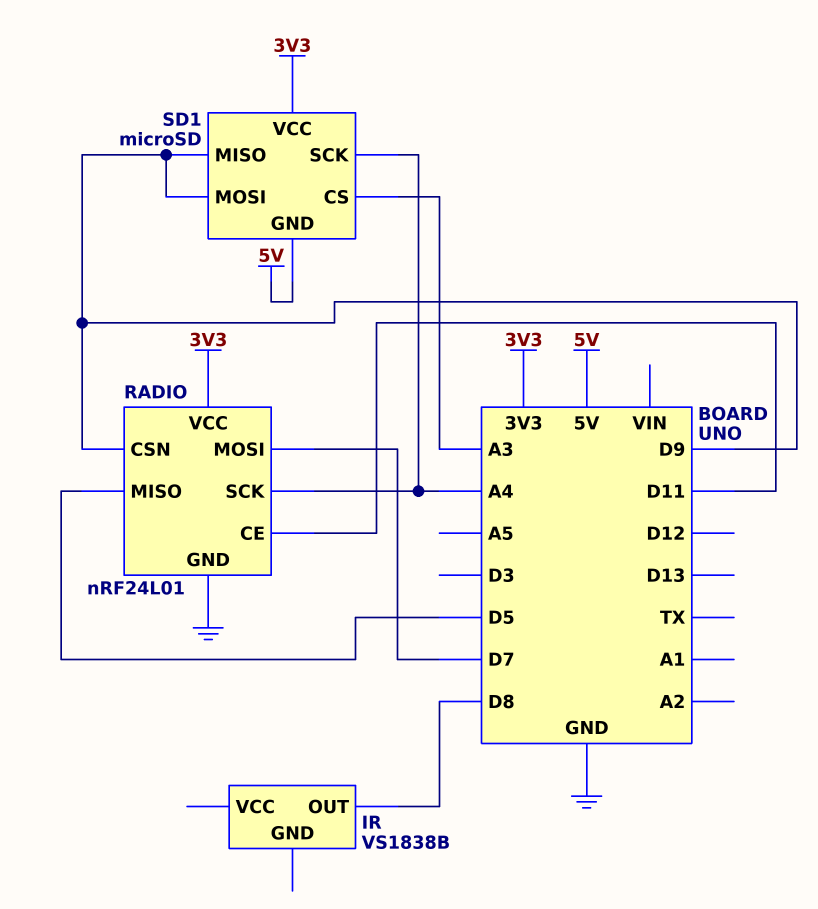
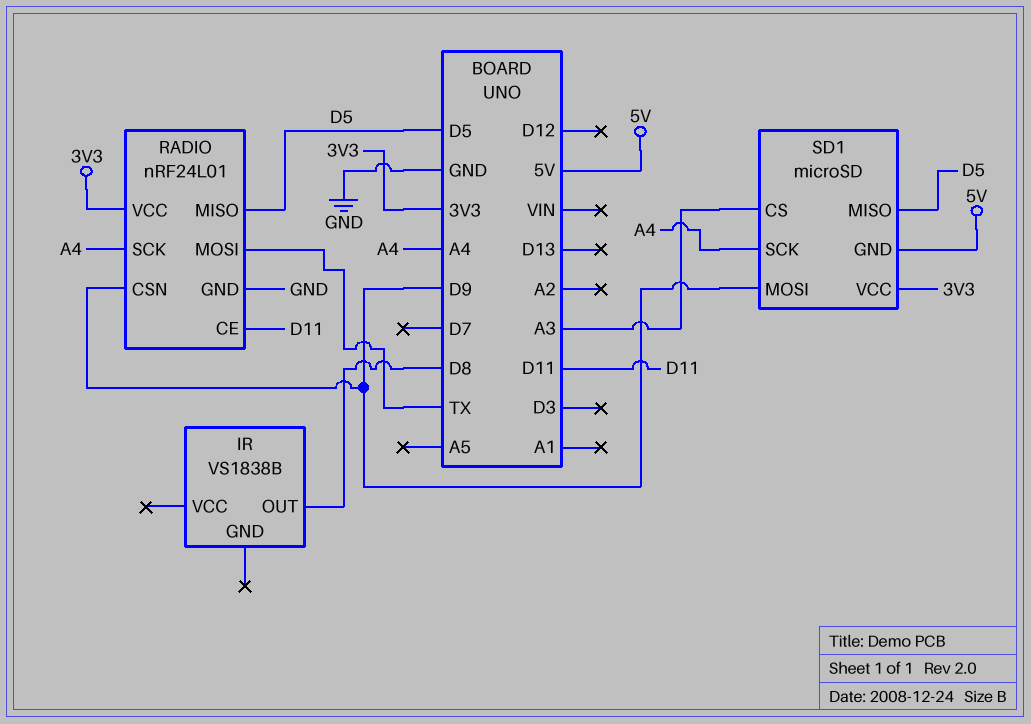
RADIO pin MOSI: D7 -> TX
SD1 pin MISO: D9 -> D5

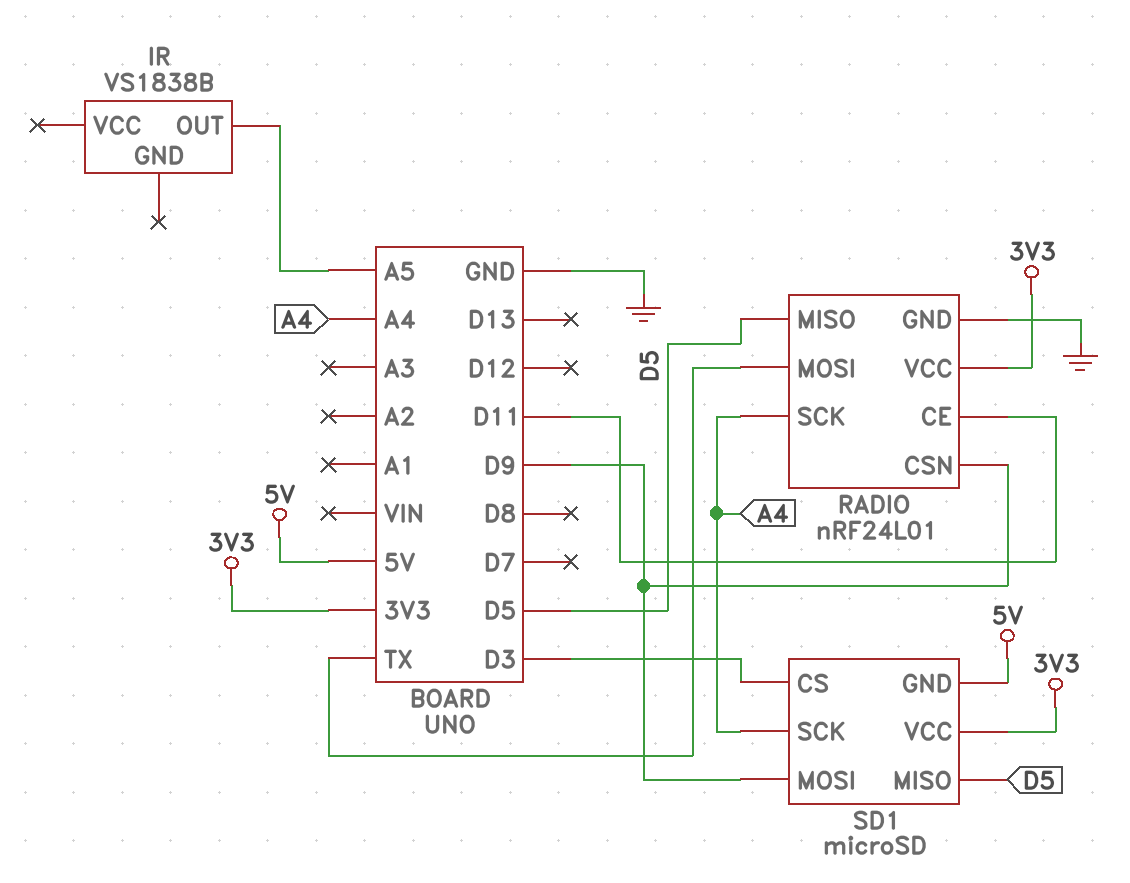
IR pin OUT: D8 -> A5
SD1 pin CS: A3 -> D3

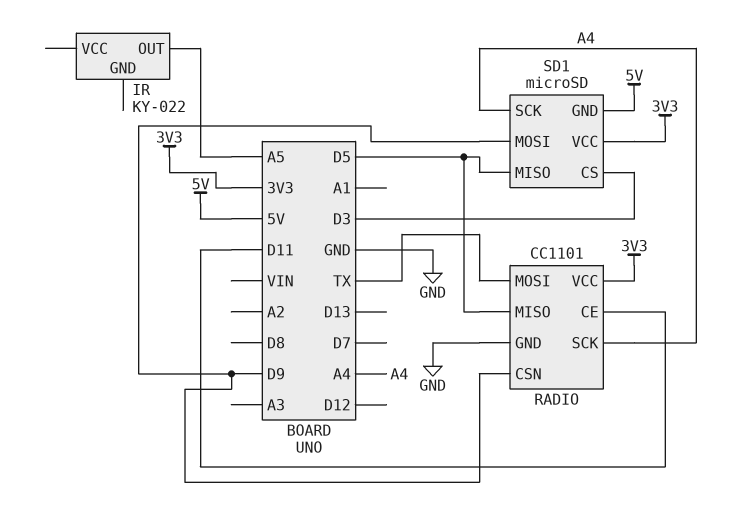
IR: VS1838B -> KY-022
RADIO: nRF24L01 -> CC1101

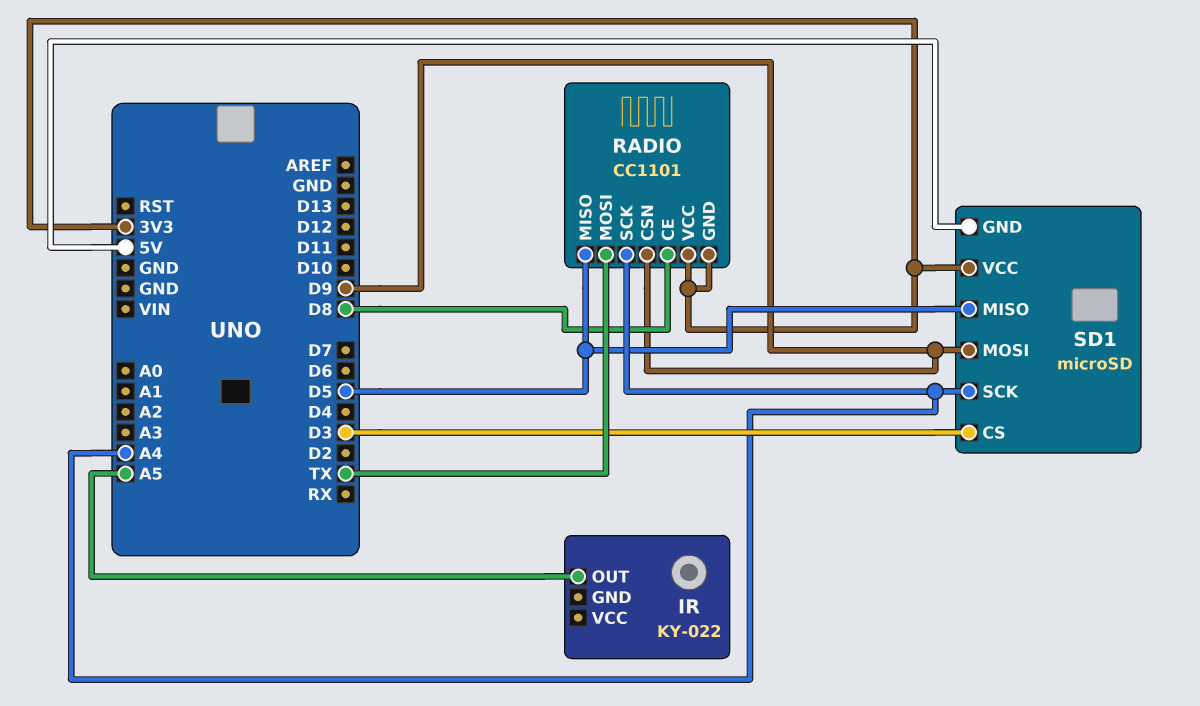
RADIO pin CE: D11 -> D8
RADIO pin GND: GND -> 3V3

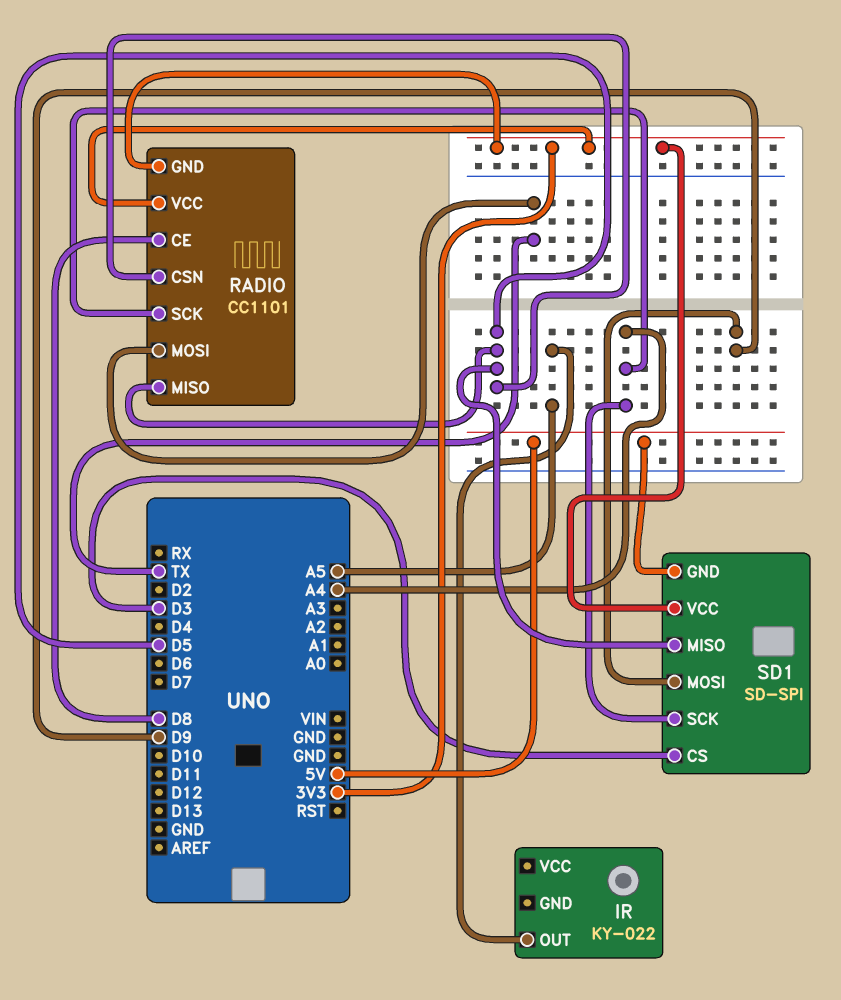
RADIO pin CSN: D9 -> D5
SD1: microSD -> SD-SPI

